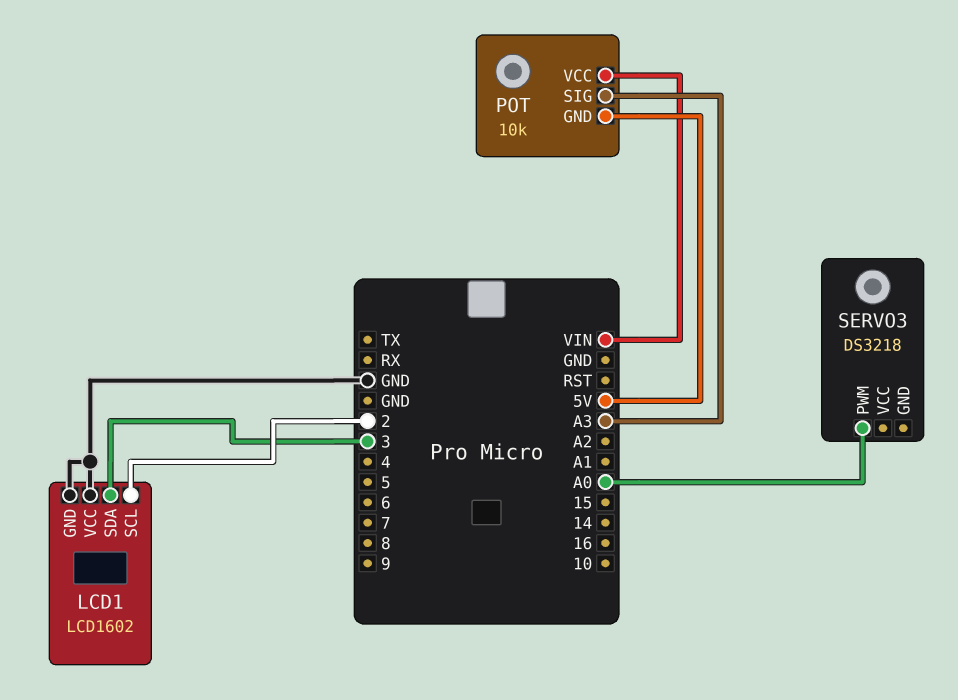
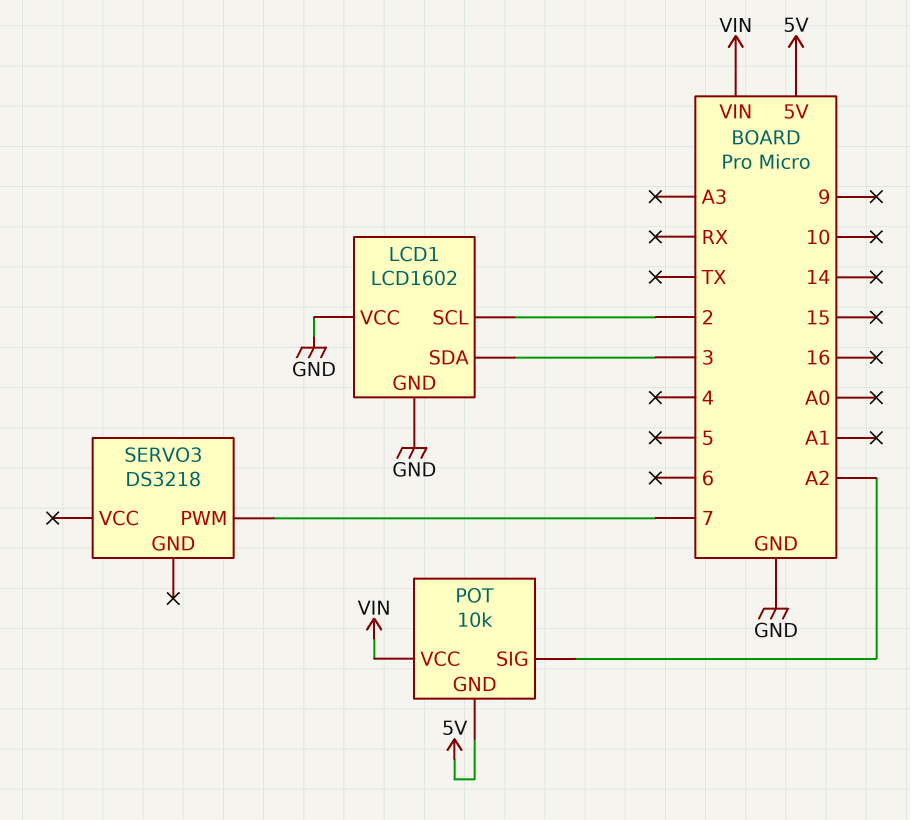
POT pin SIG: A3 -> A2
SERVO3 pin PWM: A0 -> 7

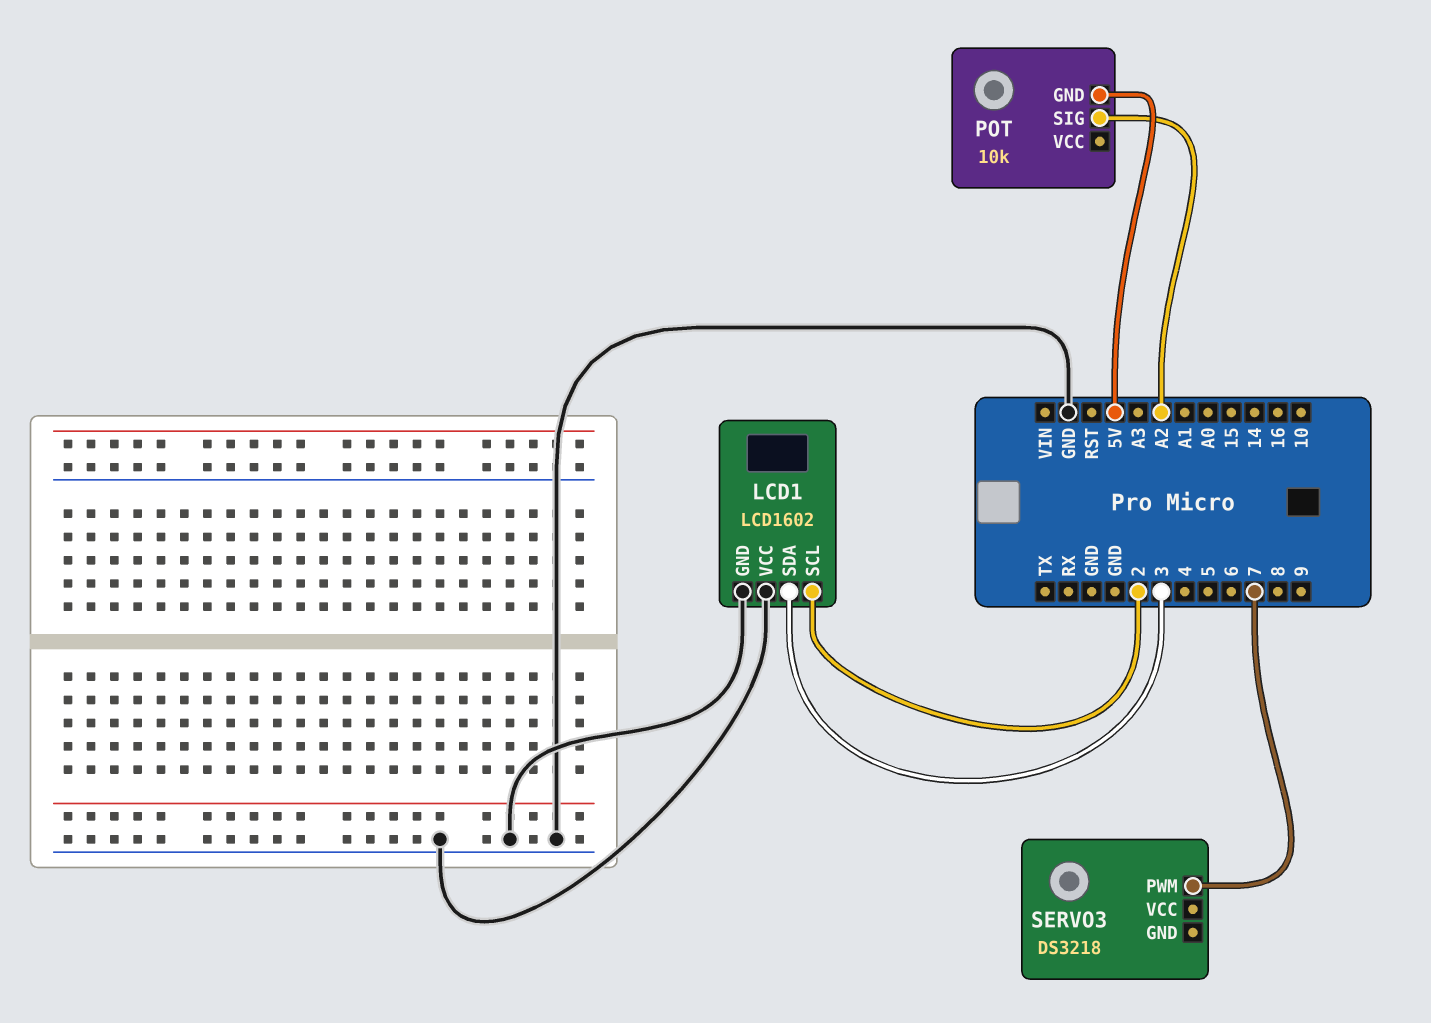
POT pin VCC: VIN -> none

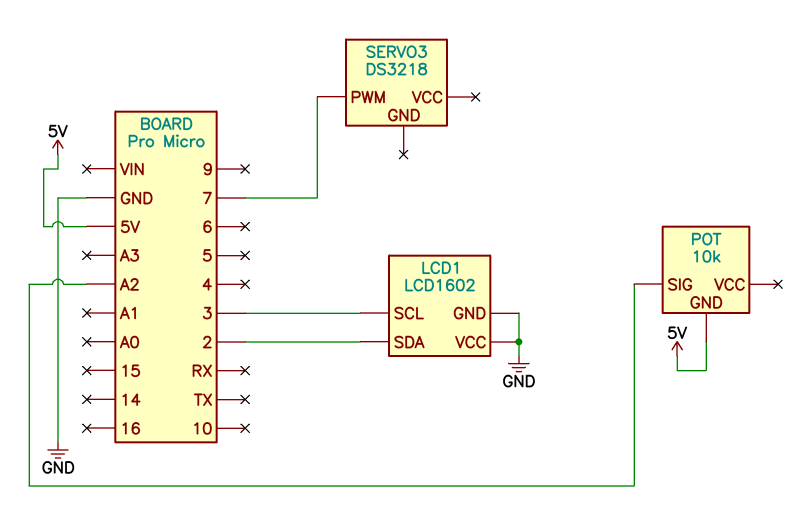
LCD1 pin SCL: 2 -> 3
LCD1 pin SDA: 3 -> 2

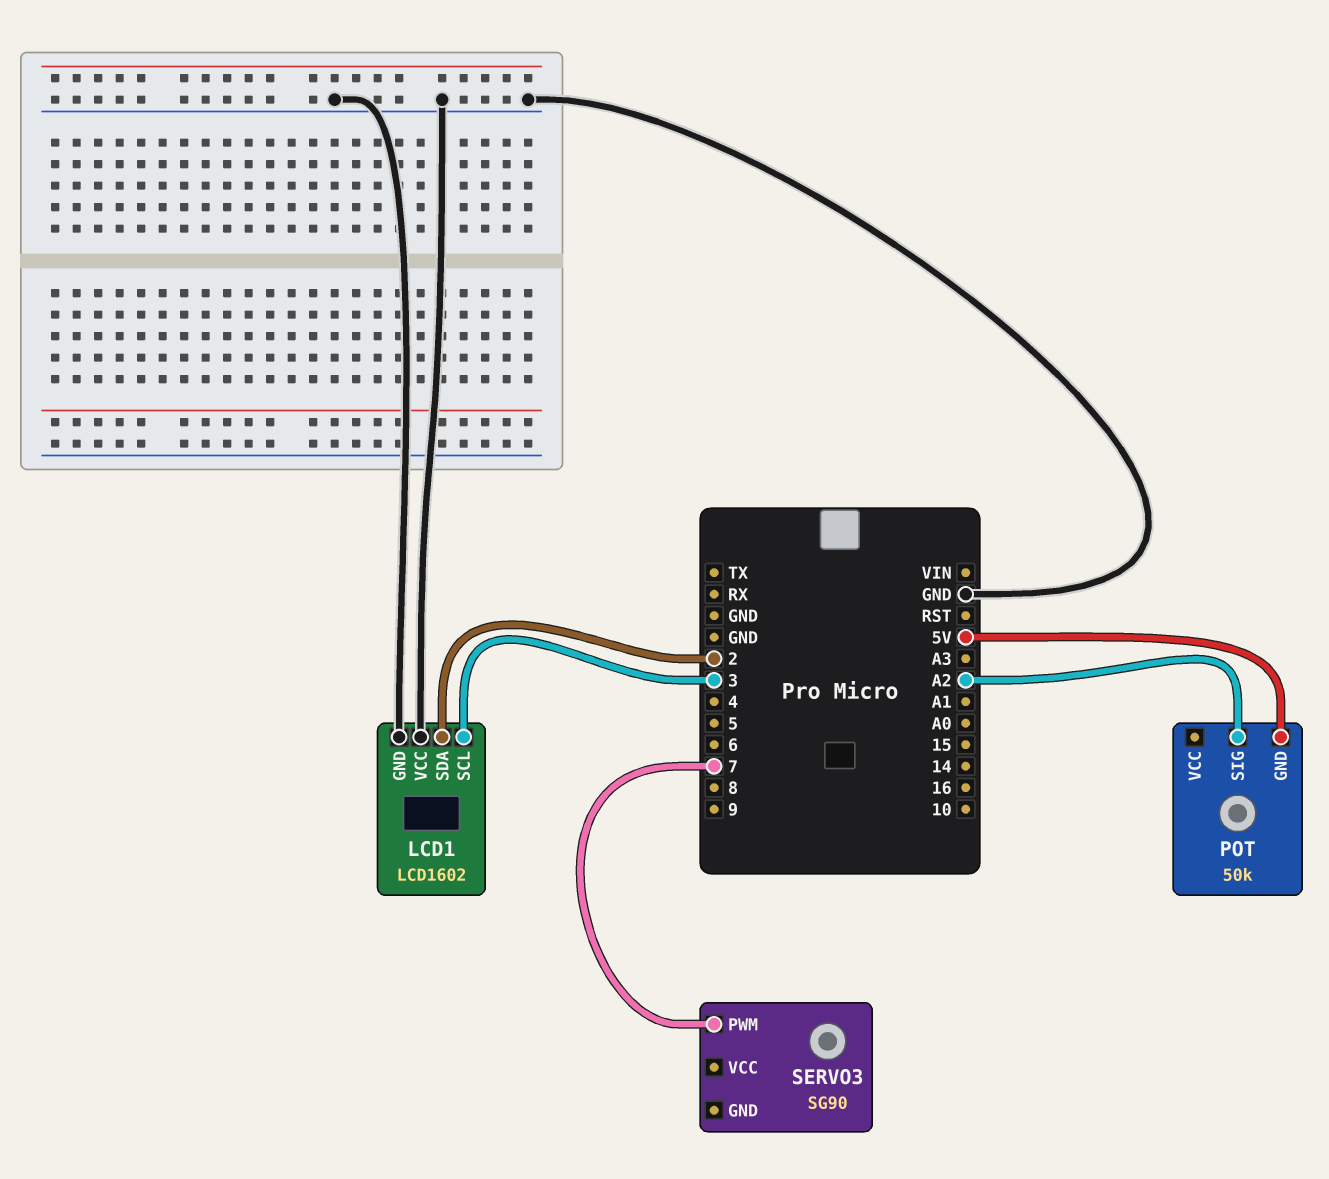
POT: 10k -> 50k
SERVO3: DS3218 -> SG90

